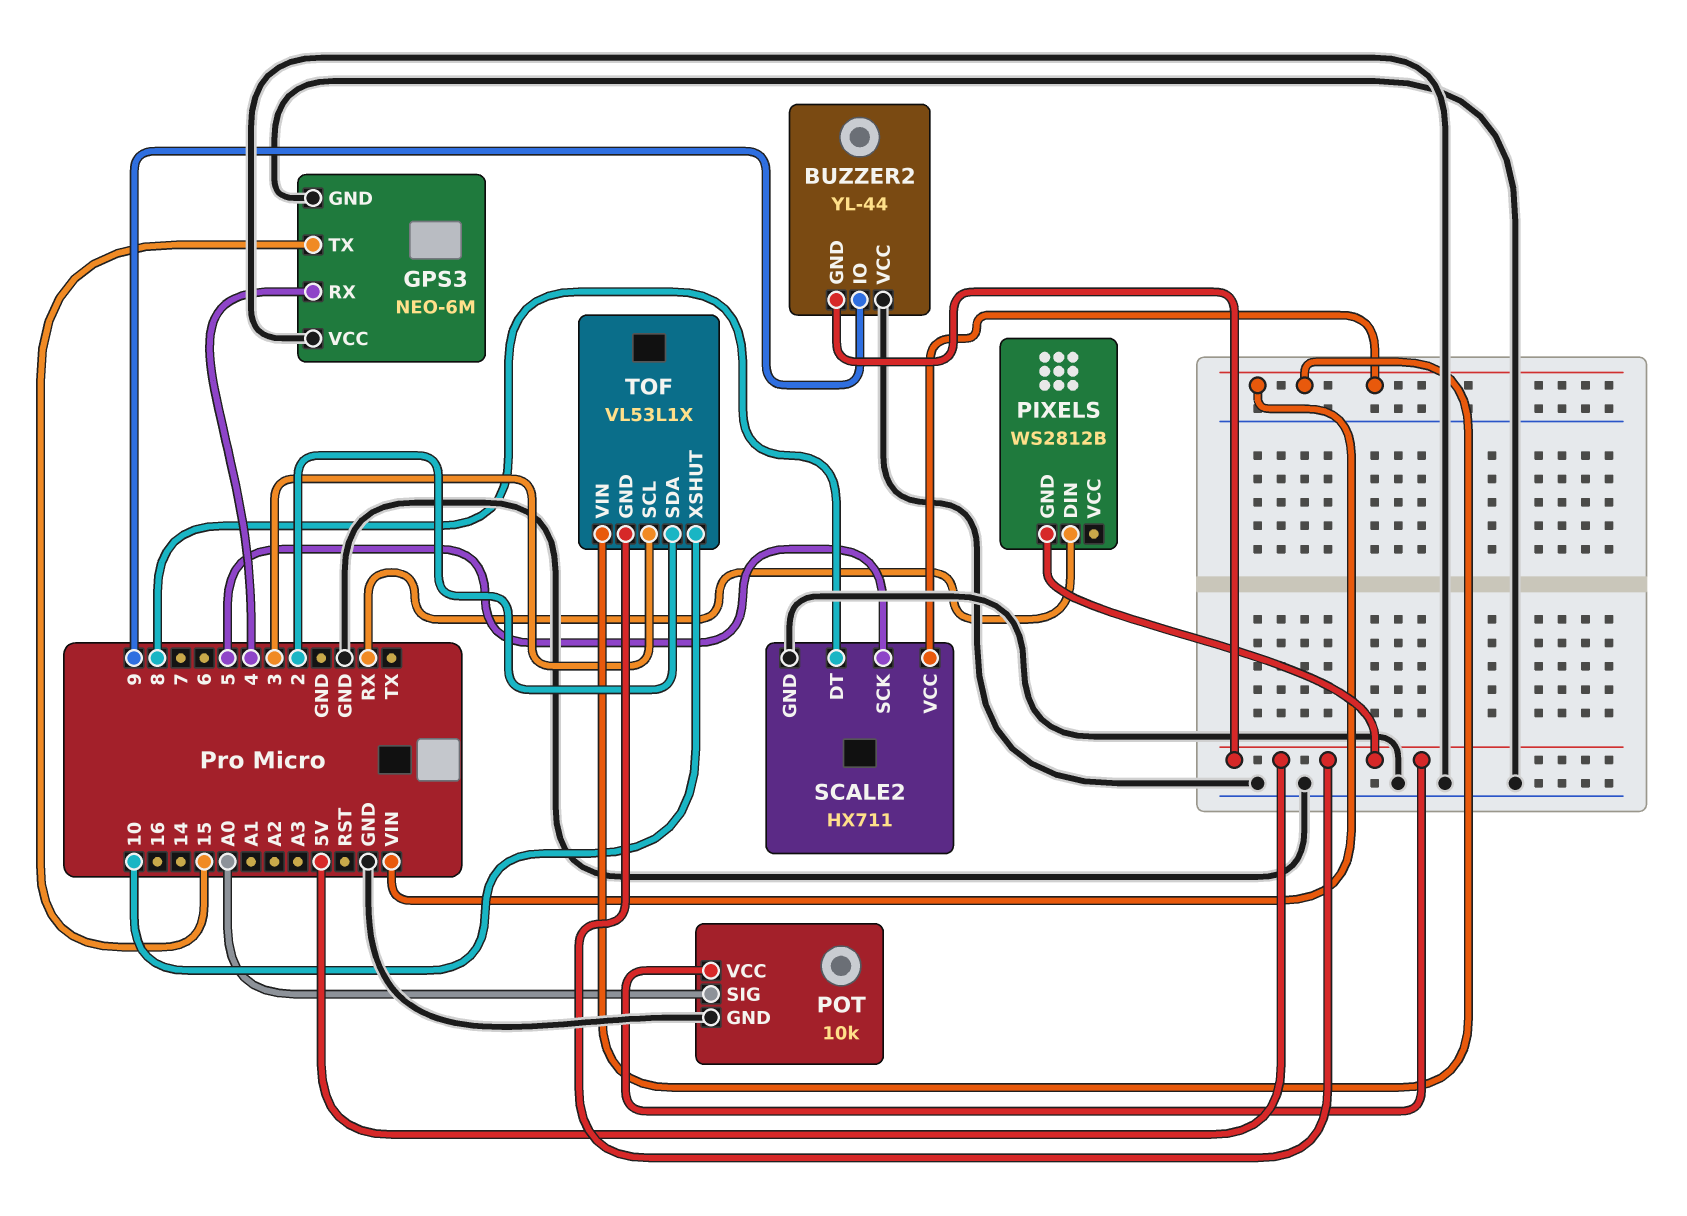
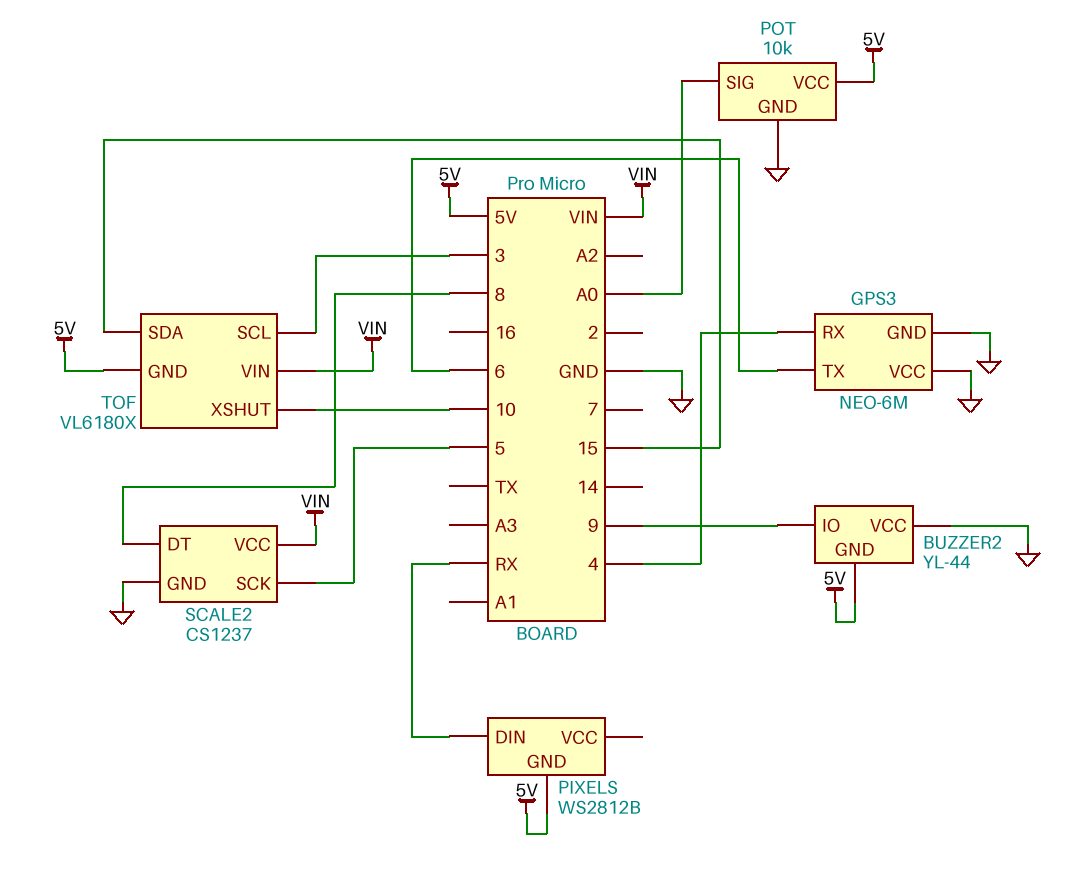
GPS3 pin TX: 15 -> 6
SCALE2: HX711 -> CS1237
TOF: VL53L1X -> VL6180X
TOF pin SDA: 2 -> 15

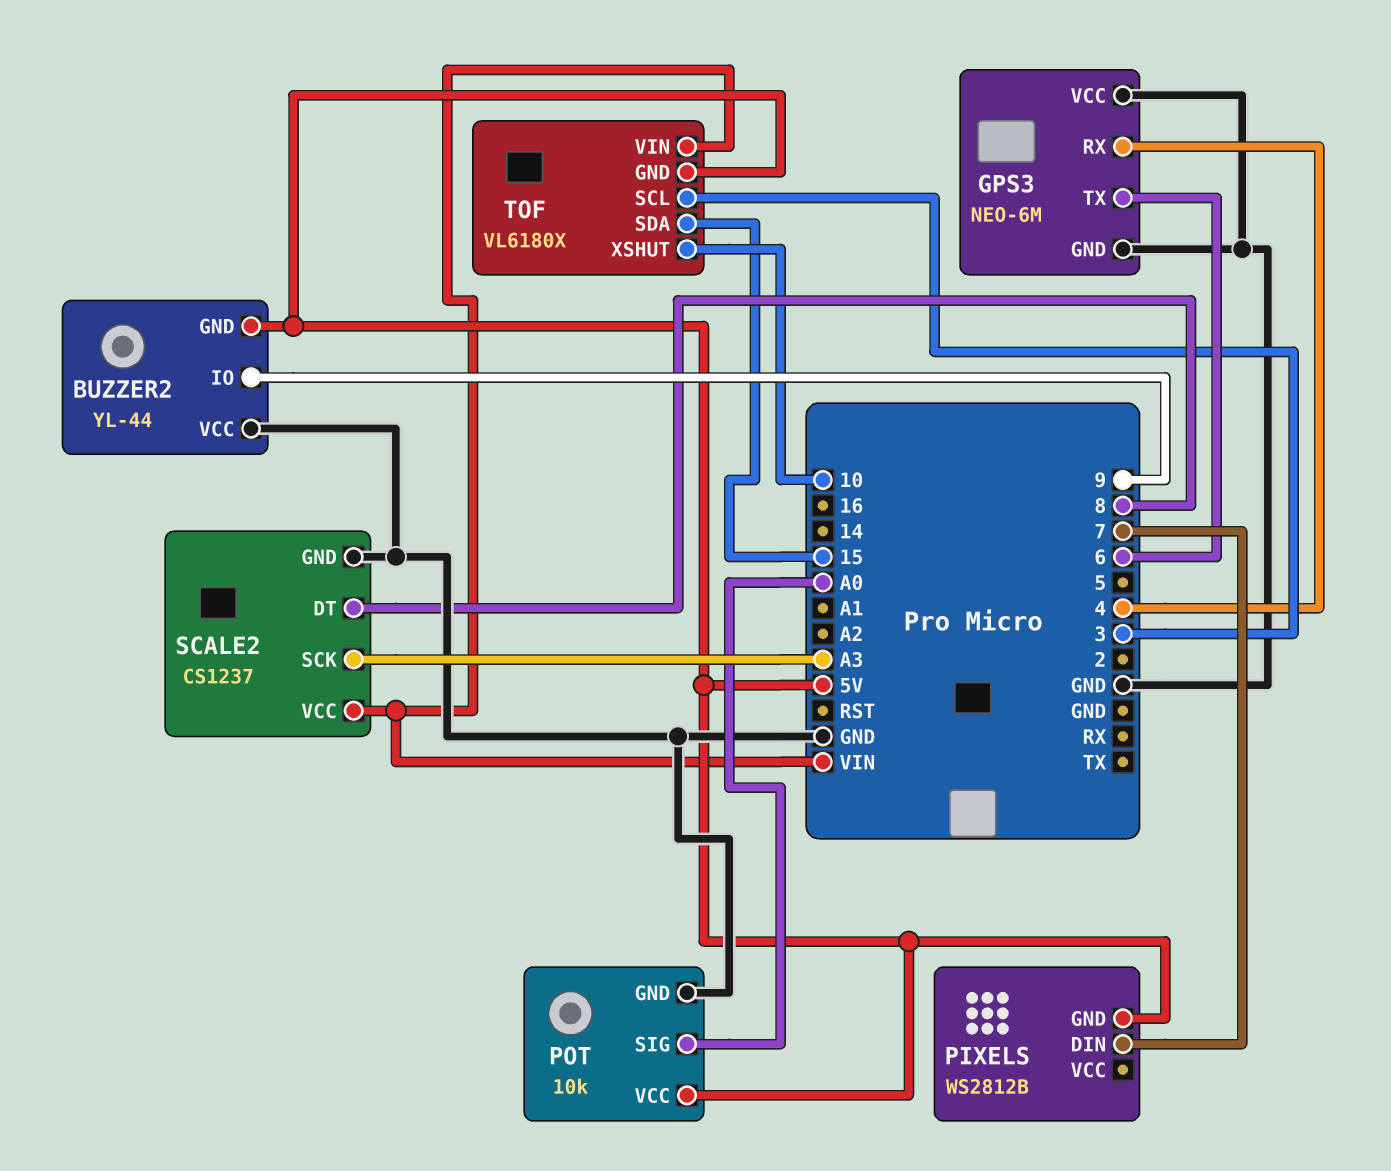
PIXELS pin DIN: RX -> 7
SCALE2 pin SCK: 5 -> A3

